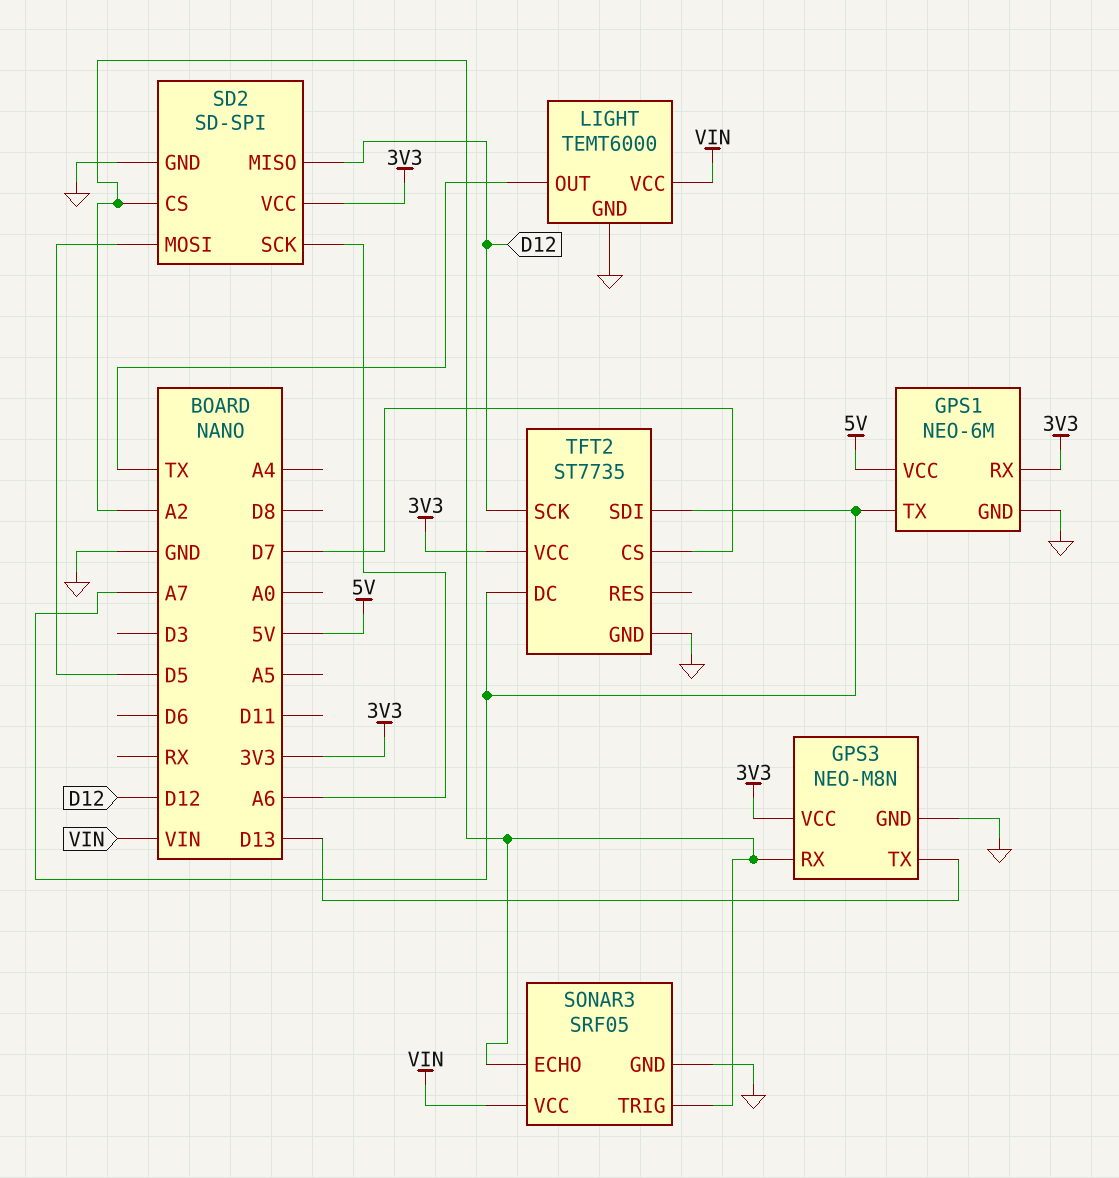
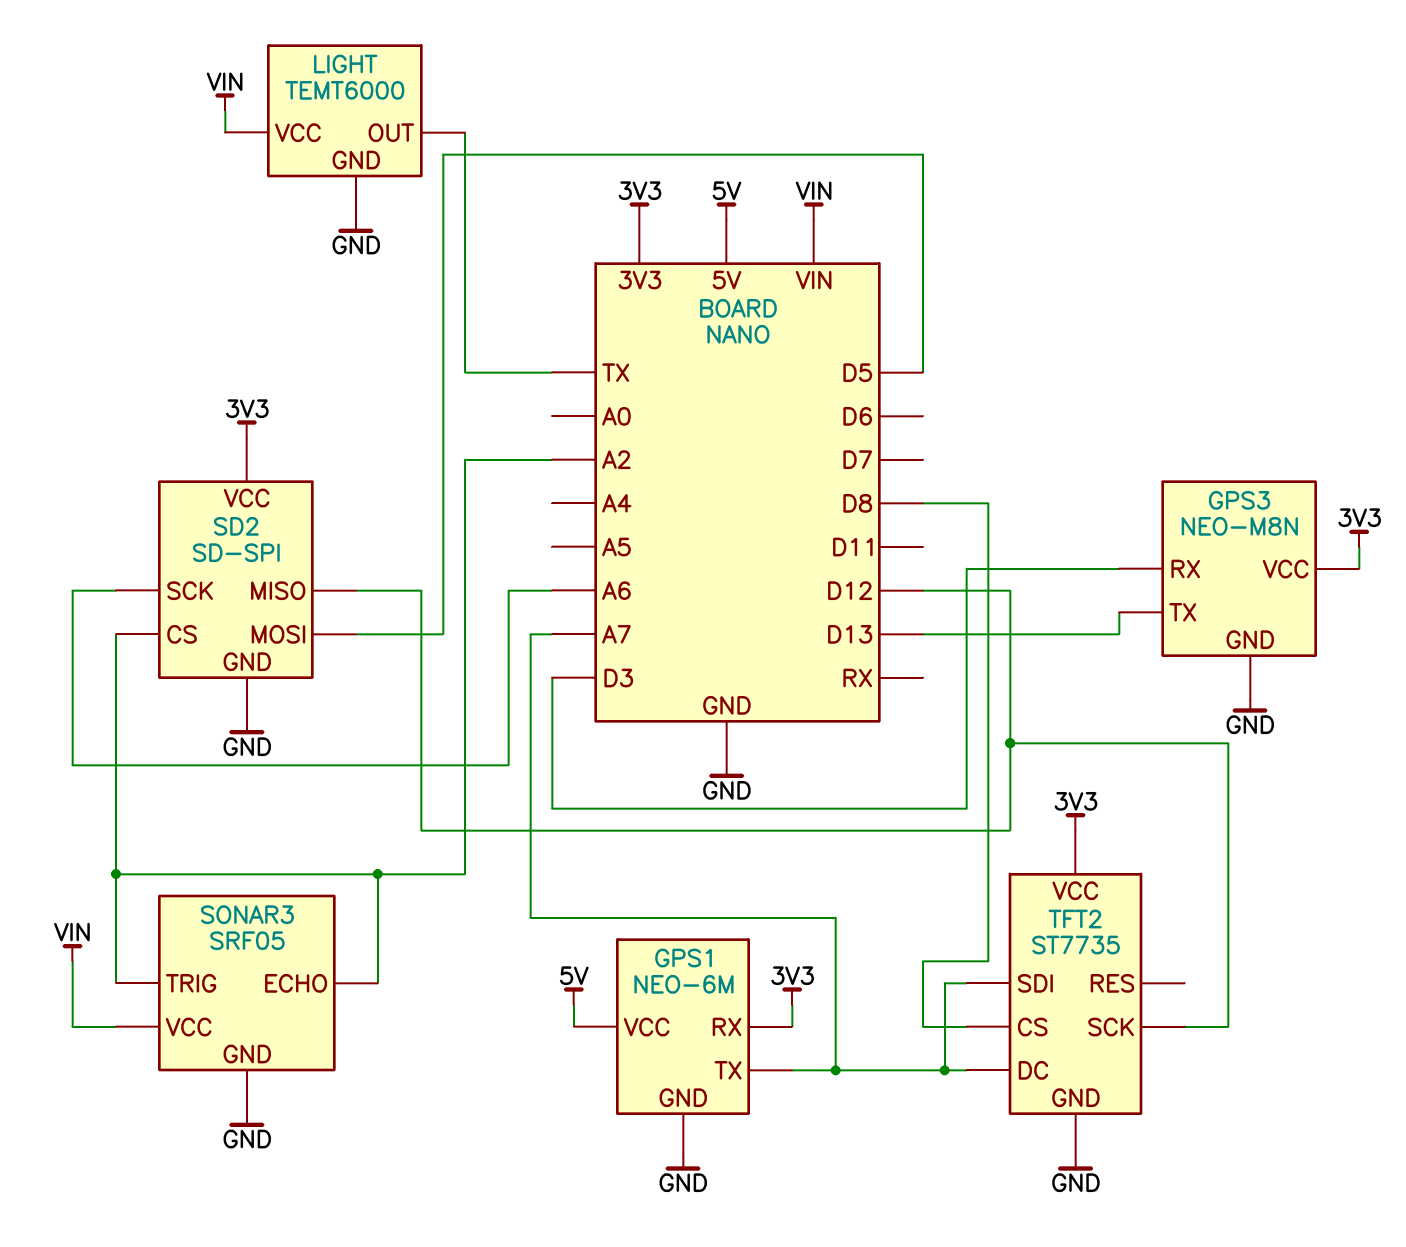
GPS3 pin RX: A2 -> D3
TFT2 pin CS: D7 -> D8

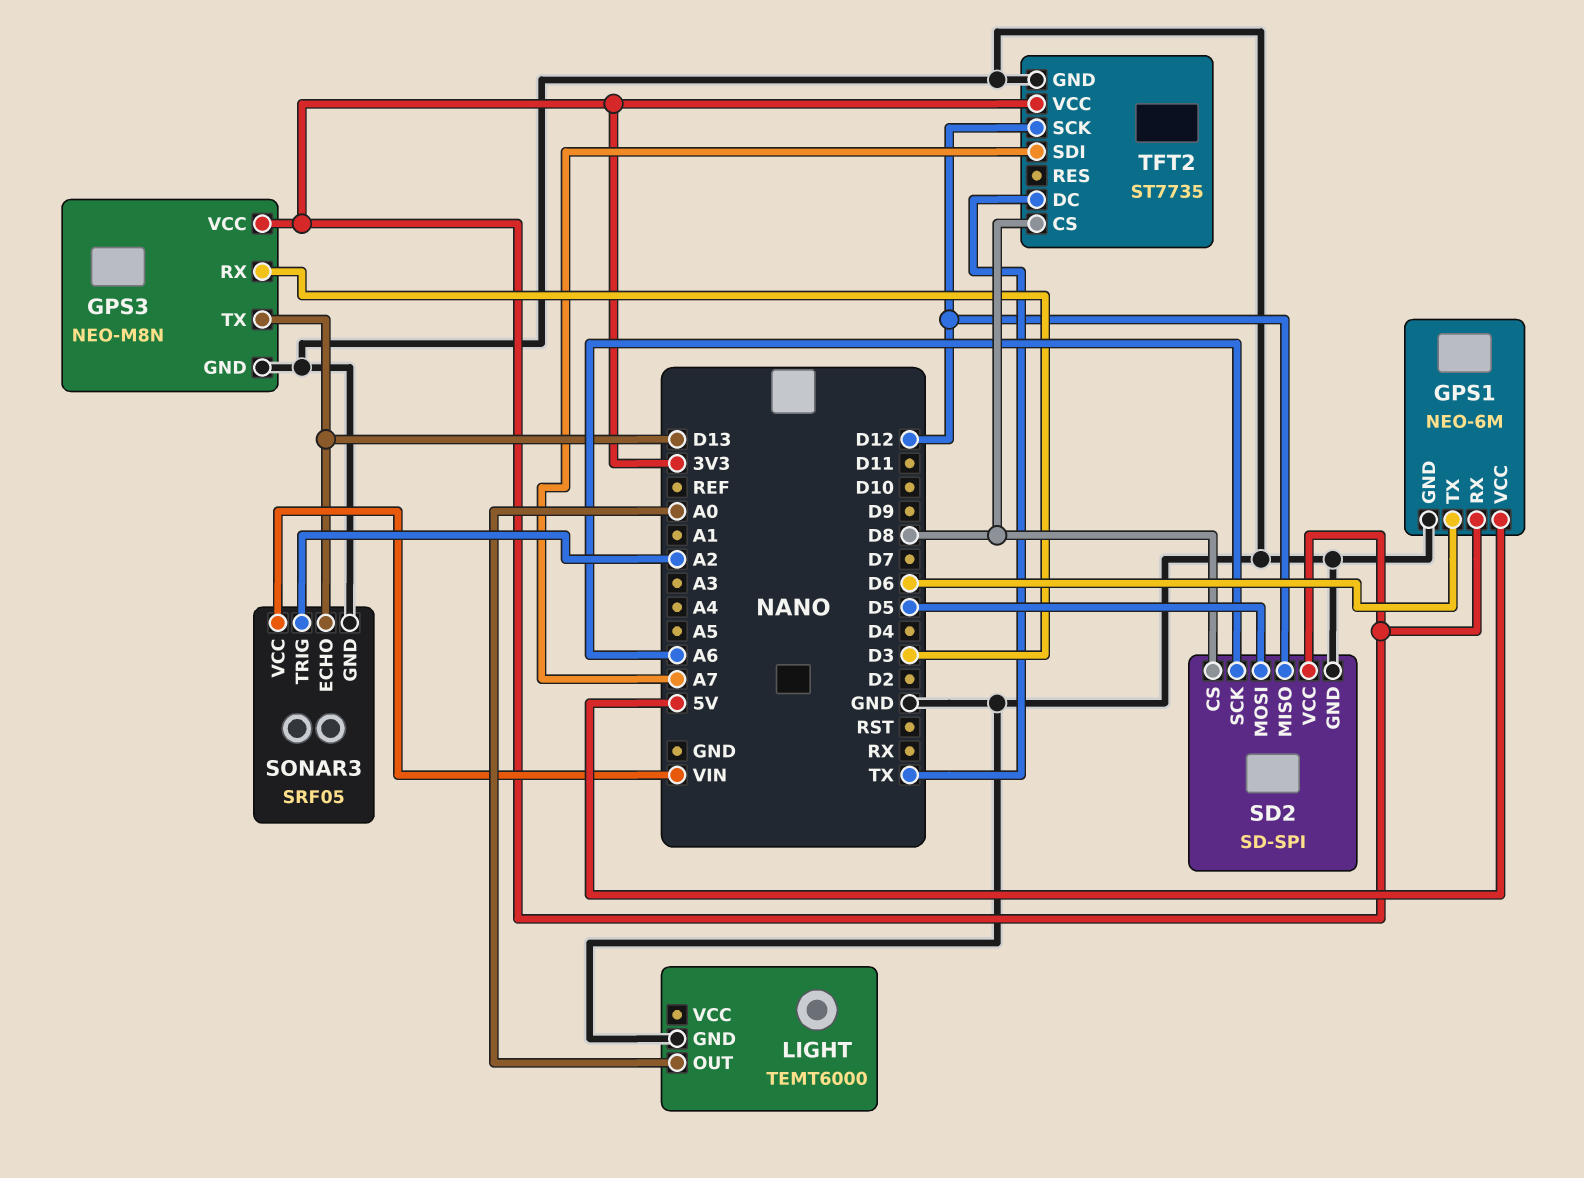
GPS1 pin TX: A7 -> D6
LIGHT pin OUT: TX -> A0
LIGHT pin VCC: VIN -> none
SD2 pin CS: A2 -> D8
SONAR3 pin ECHO: A2 -> D13
TFT2 pin DC: A7 -> TX

